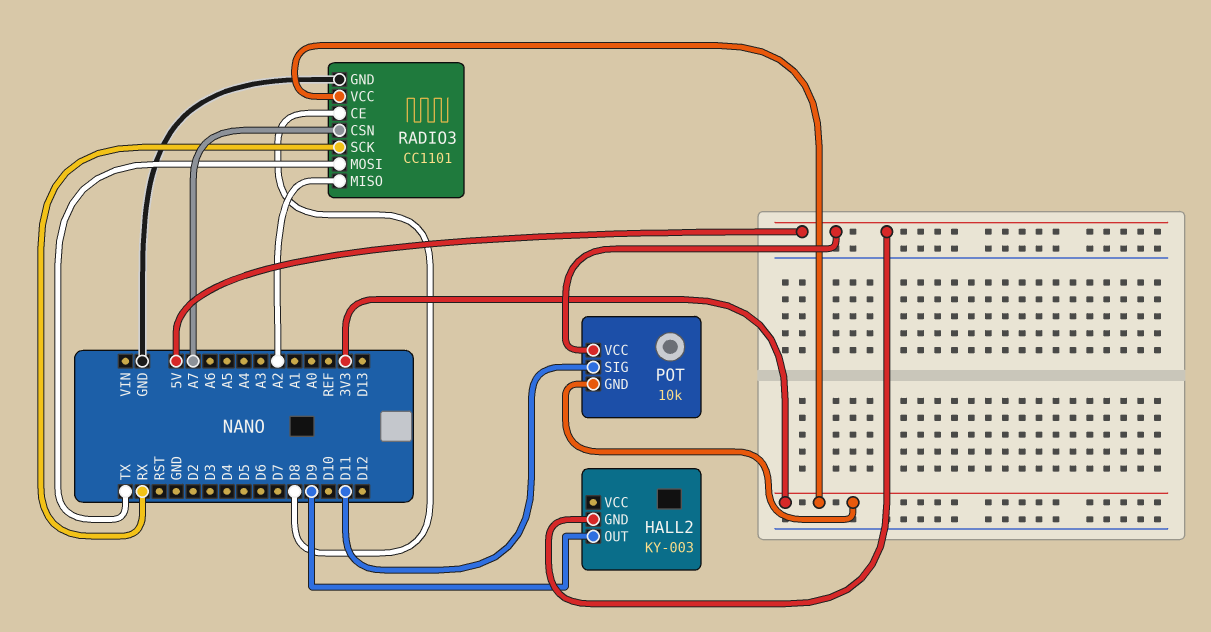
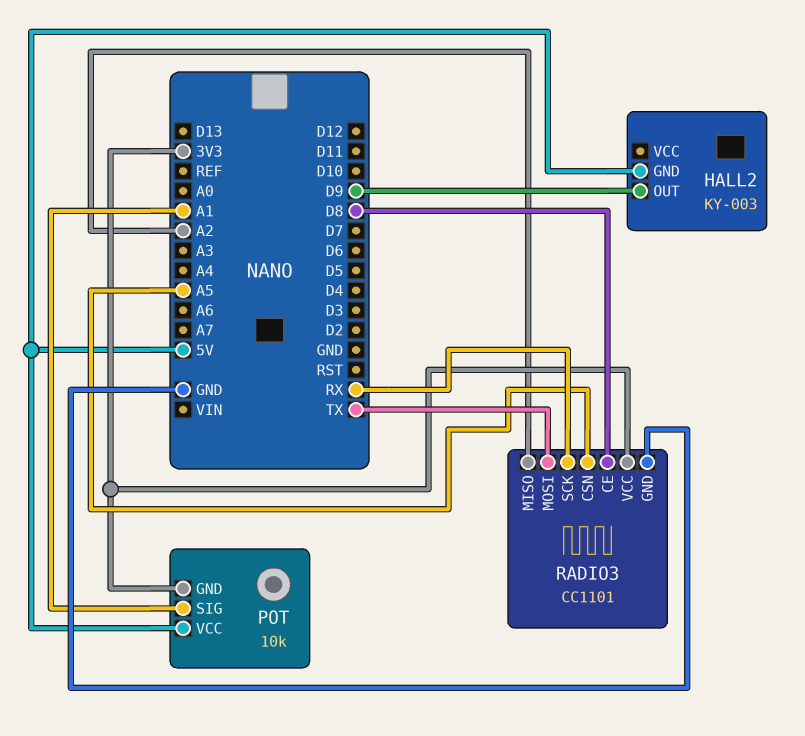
POT pin SIG: D11 -> A1
RADIO3 pin CSN: A7 -> A5

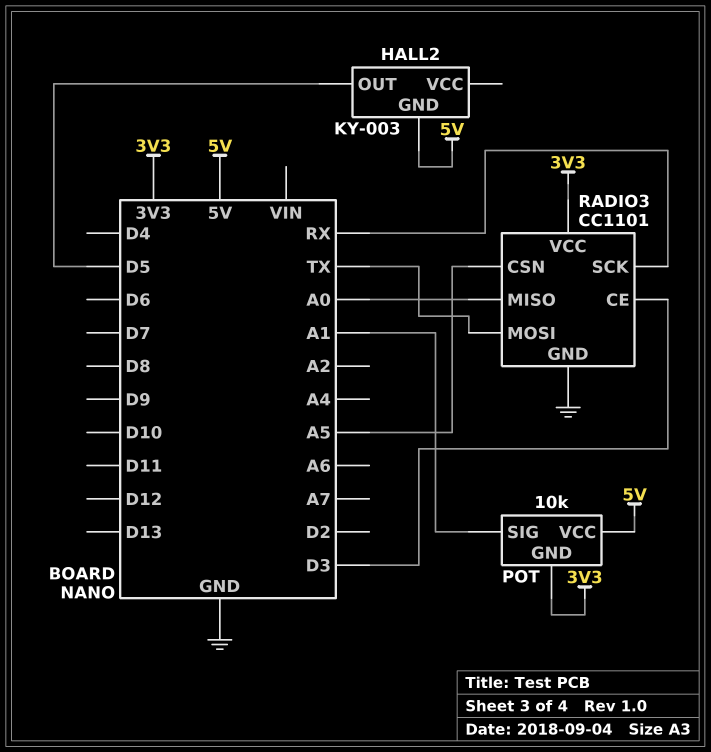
HALL2 pin OUT: D9 -> D5
RADIO3 pin CE: D8 -> D3
RADIO3 pin MISO: A2 -> A0

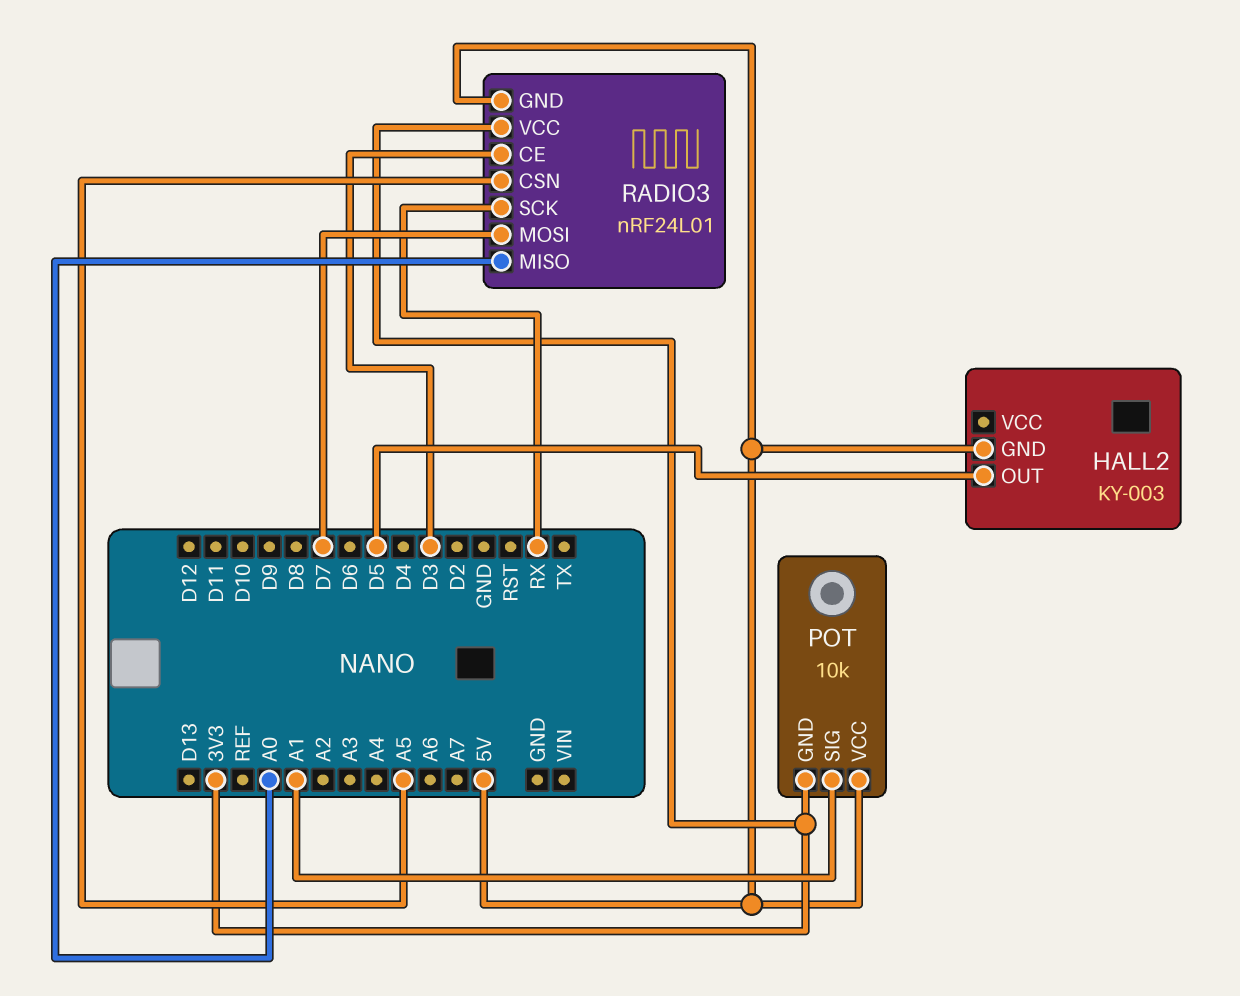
RADIO3: CC1101 -> nRF24L01
RADIO3 pin GND: GND -> 5V
RADIO3 pin MOSI: TX -> D7

